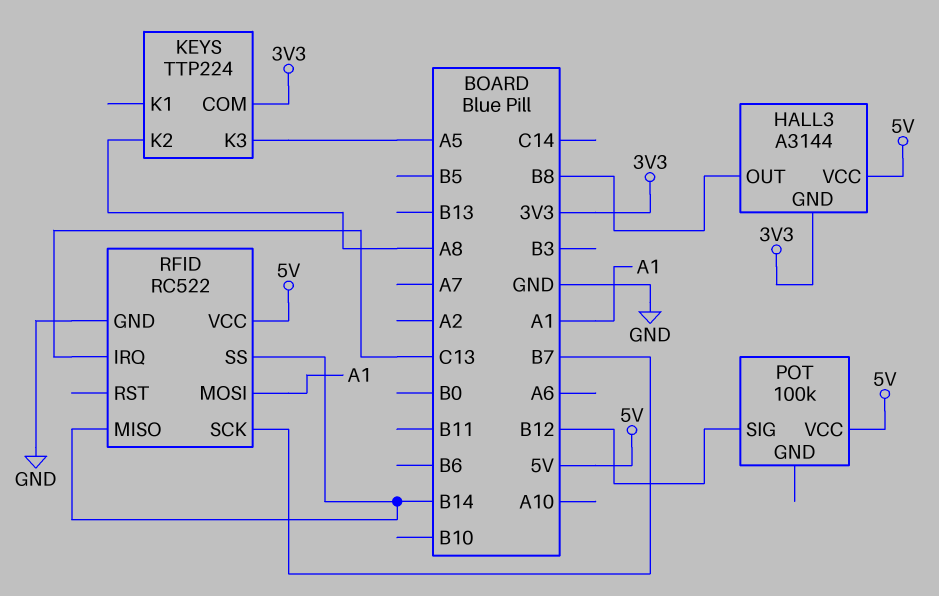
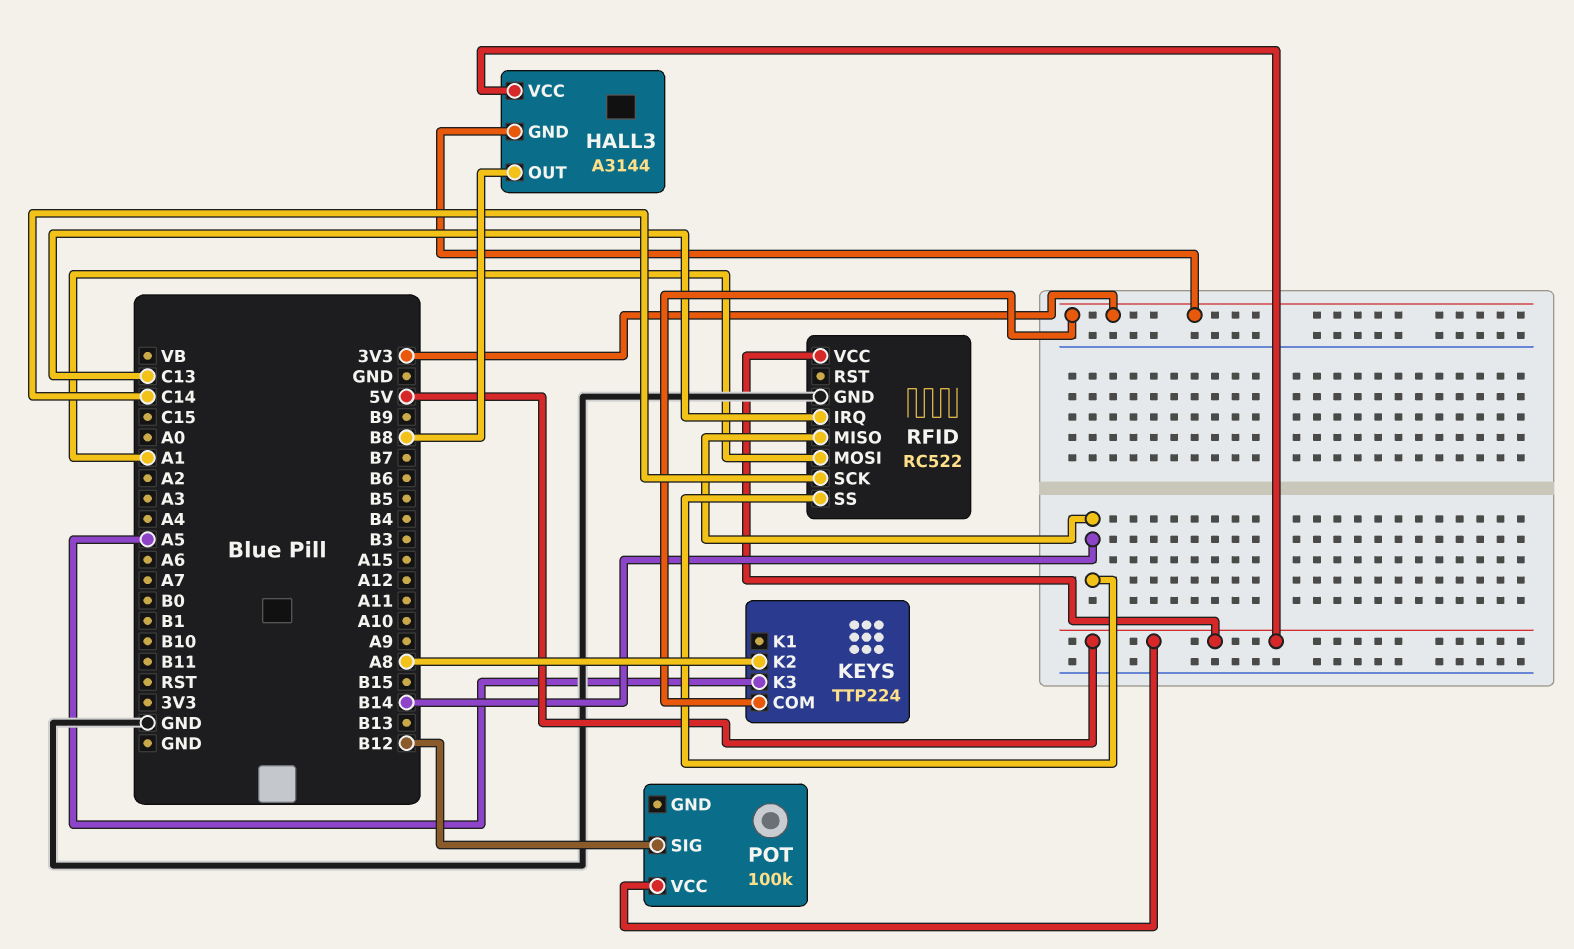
RFID pin SCK: B7 -> C14

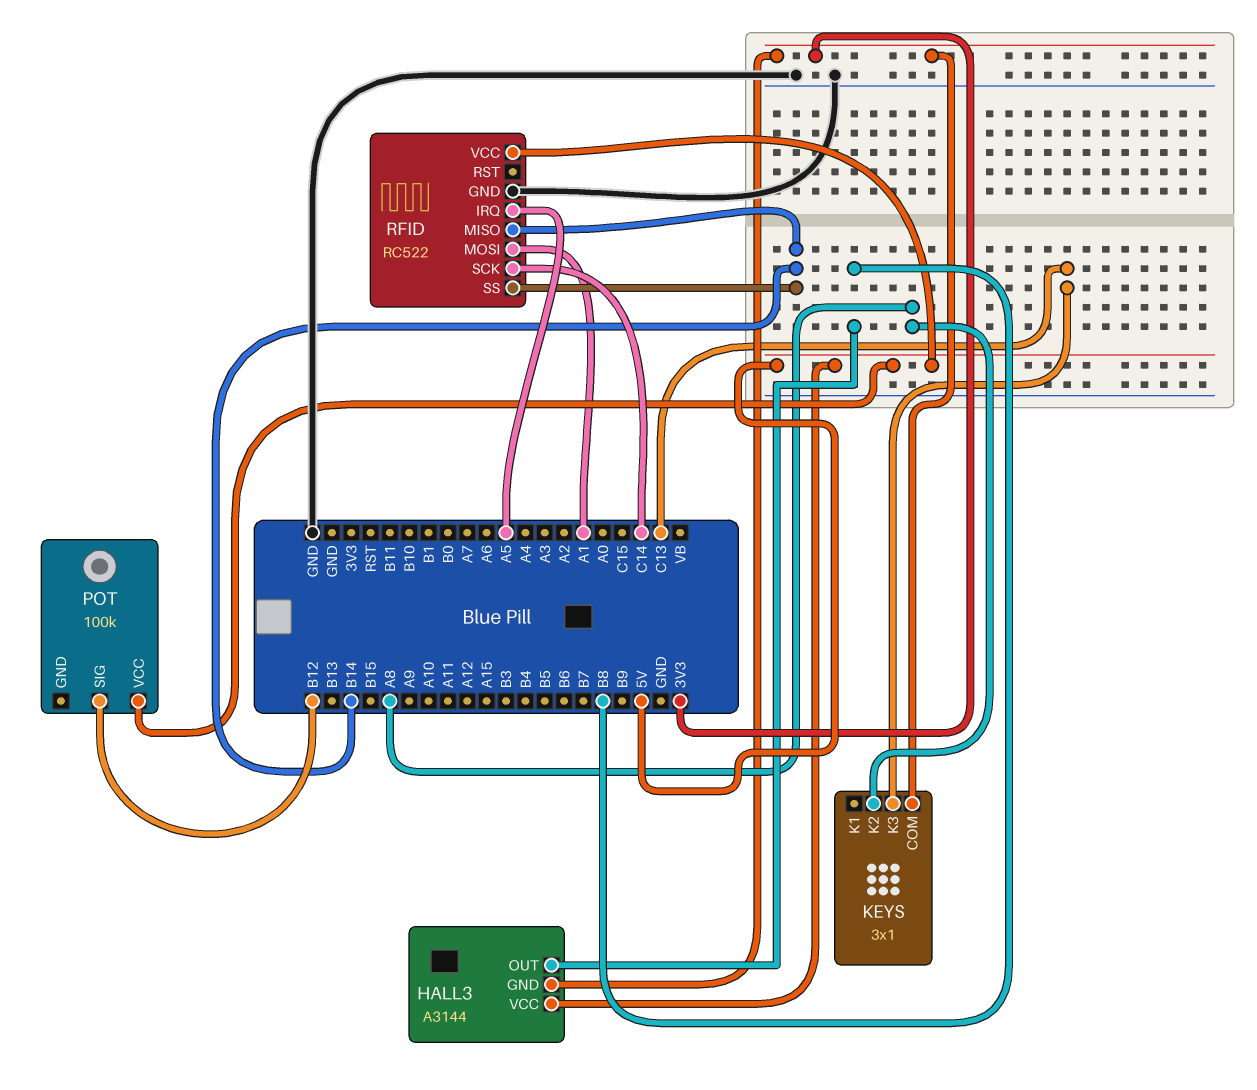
KEYS: TTP224 -> 3x1
KEYS pin K3: A5 -> C13
RFID pin IRQ: C13 -> A5

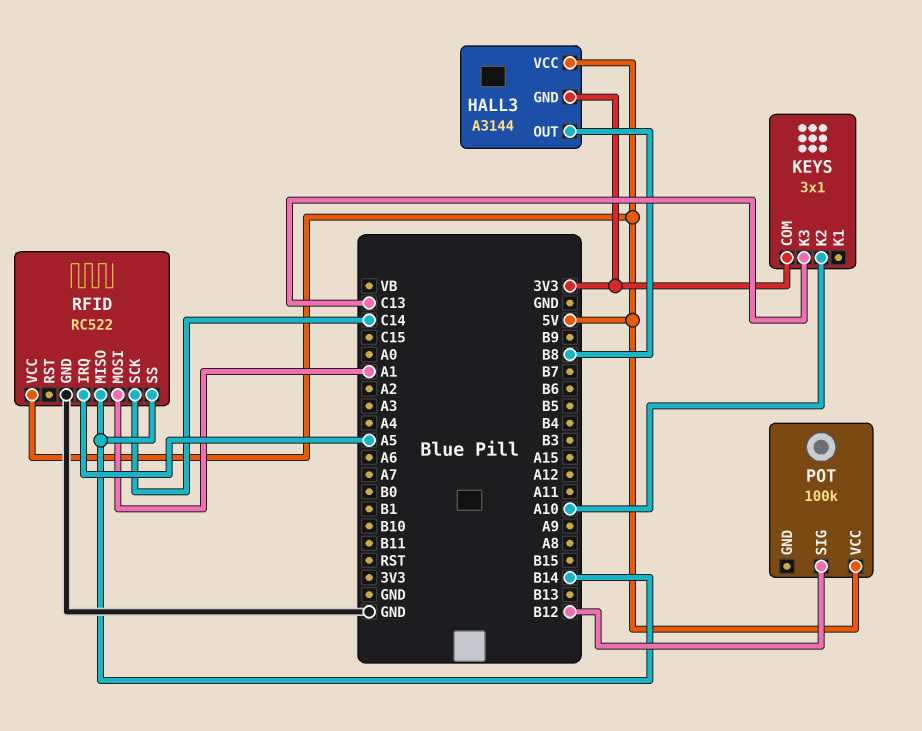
KEYS pin K2: A8 -> A10

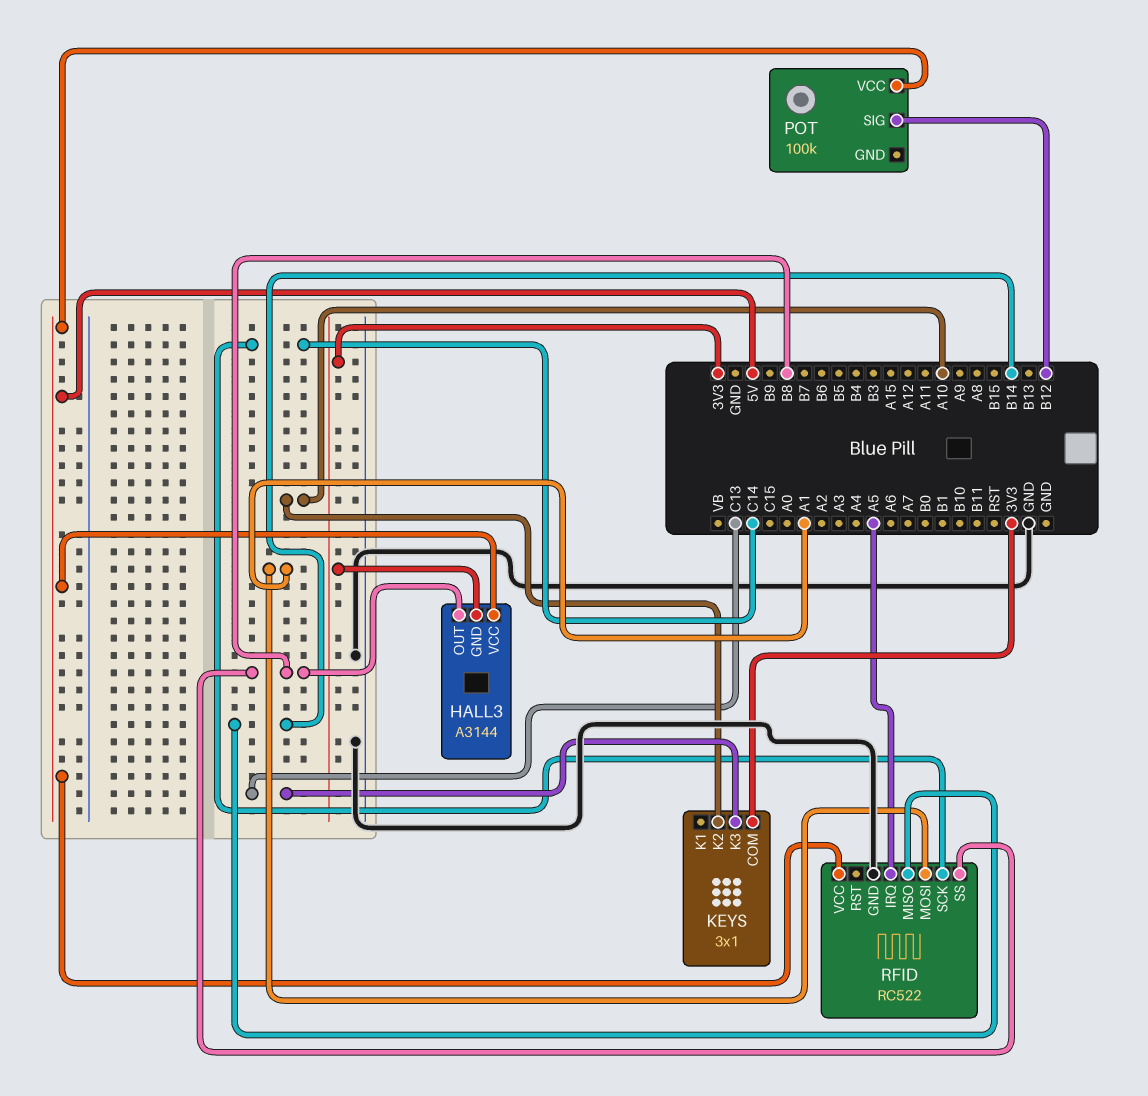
RFID pin SS: B14 -> B8

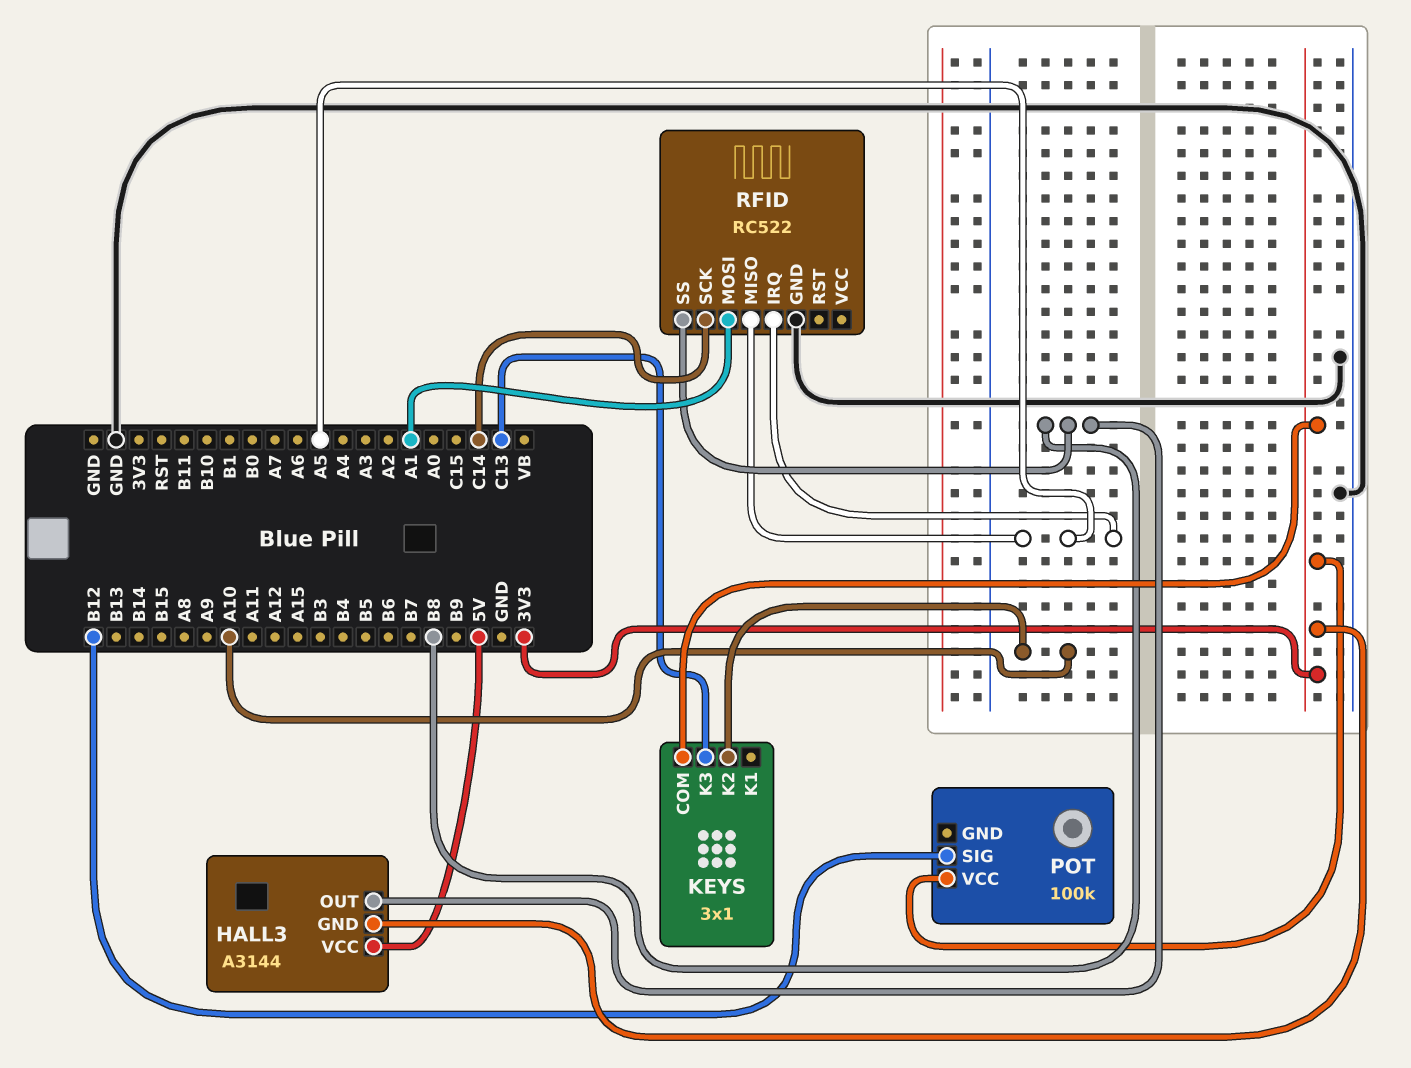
POT pin VCC: 5V -> 3V3
RFID pin MISO: B14 -> A5
RFID pin VCC: 5V -> none

